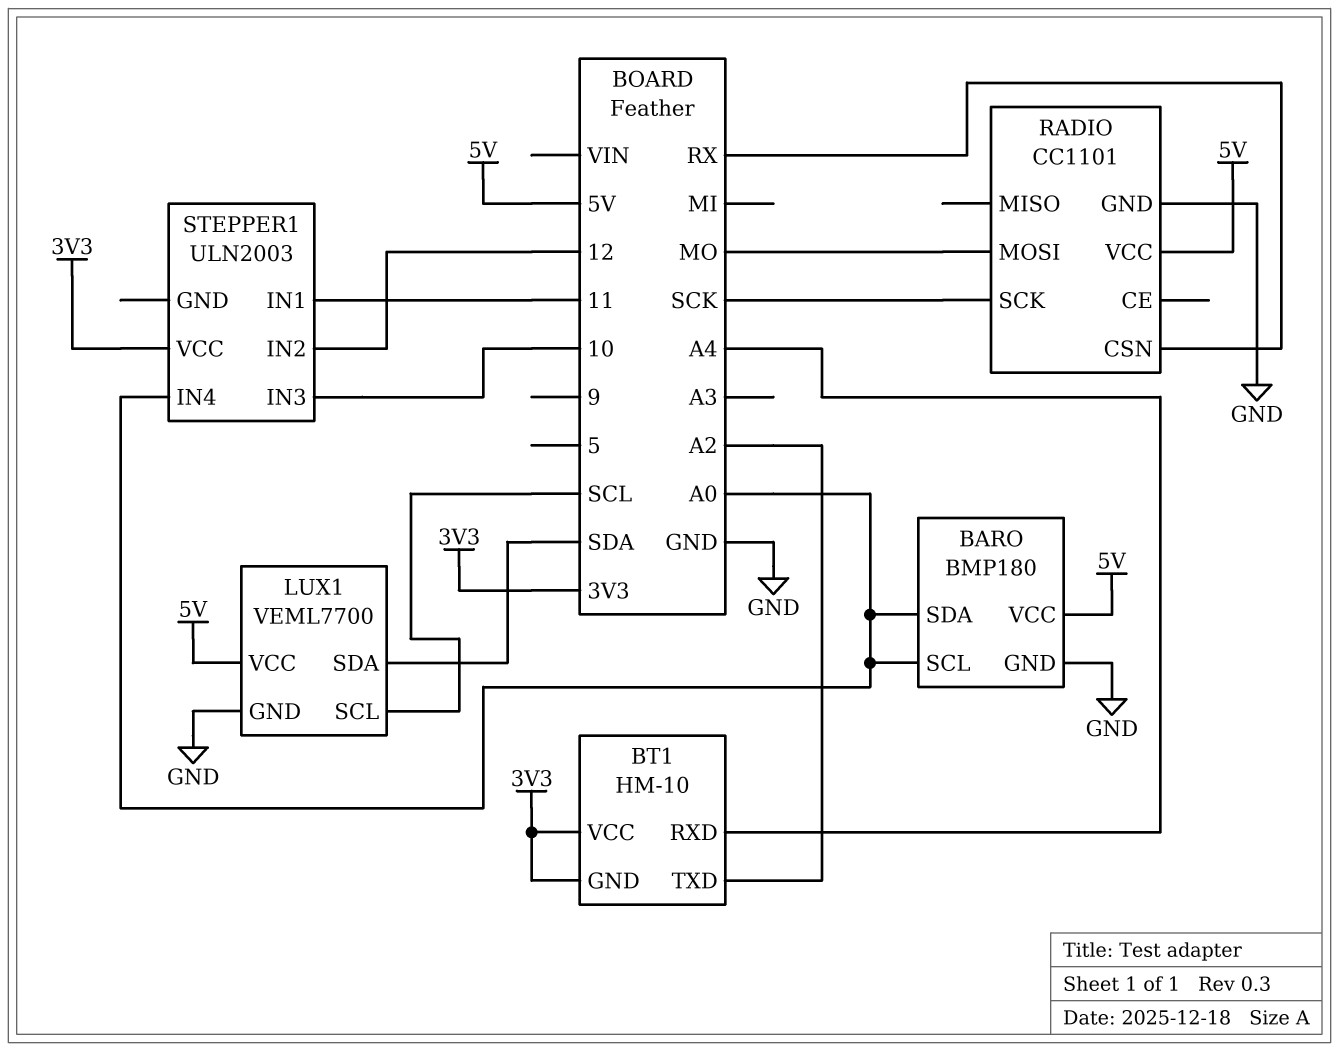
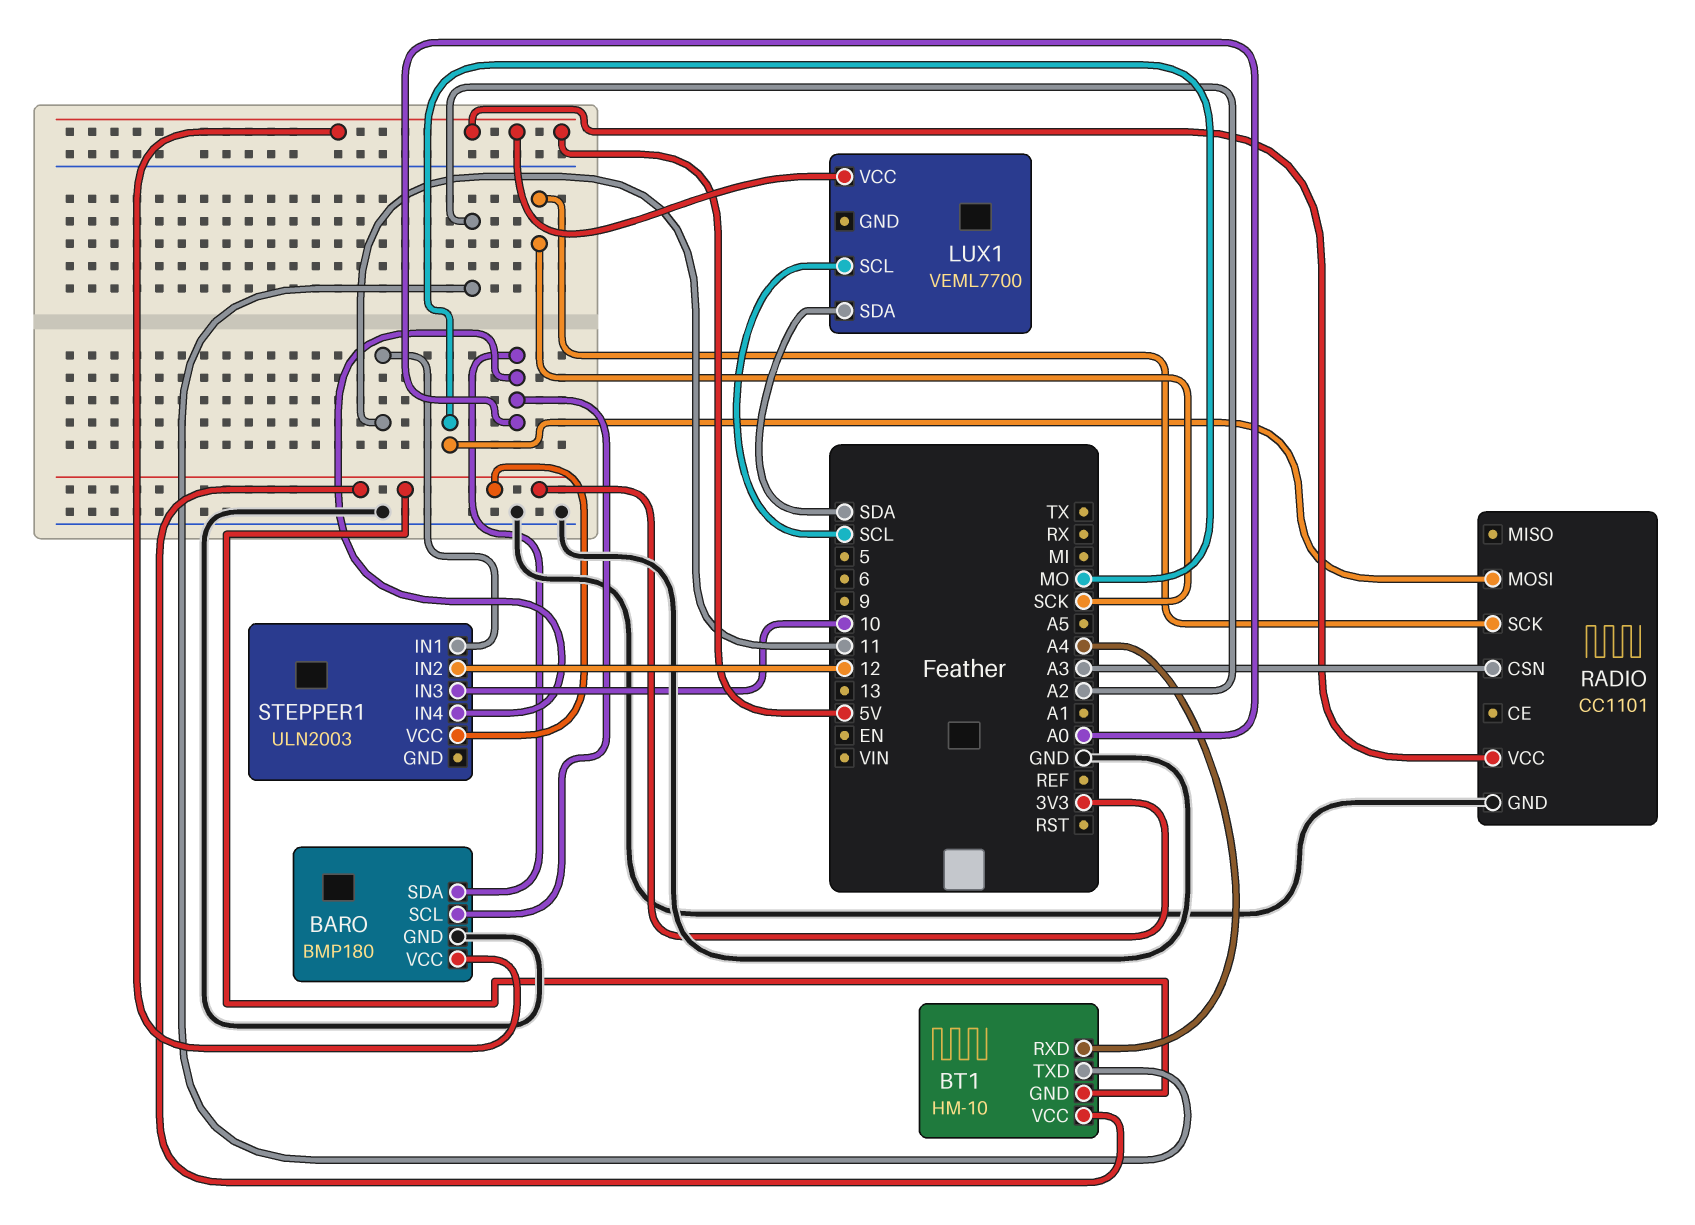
LUX1 pin GND: GND -> none
RADIO pin CSN: RX -> A3

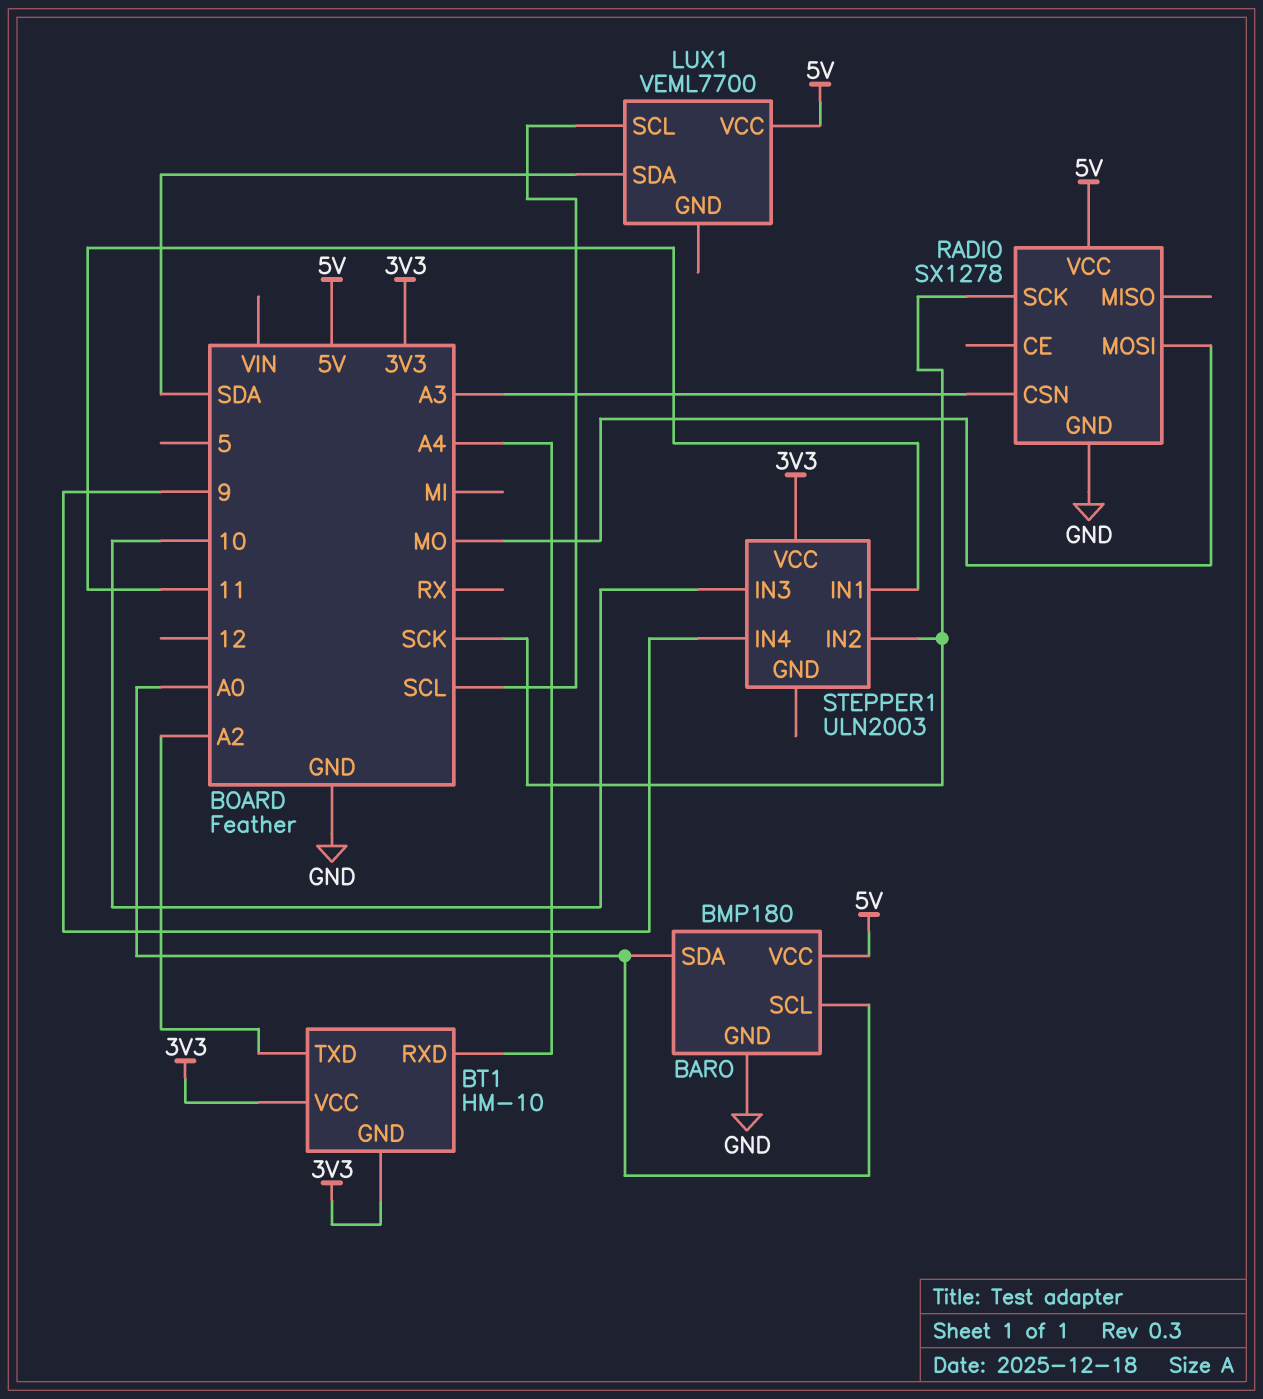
RADIO: CC1101 -> SX1278
STEPPER1 pin IN2: 12 -> SCK
STEPPER1 pin IN4: A0 -> 9

